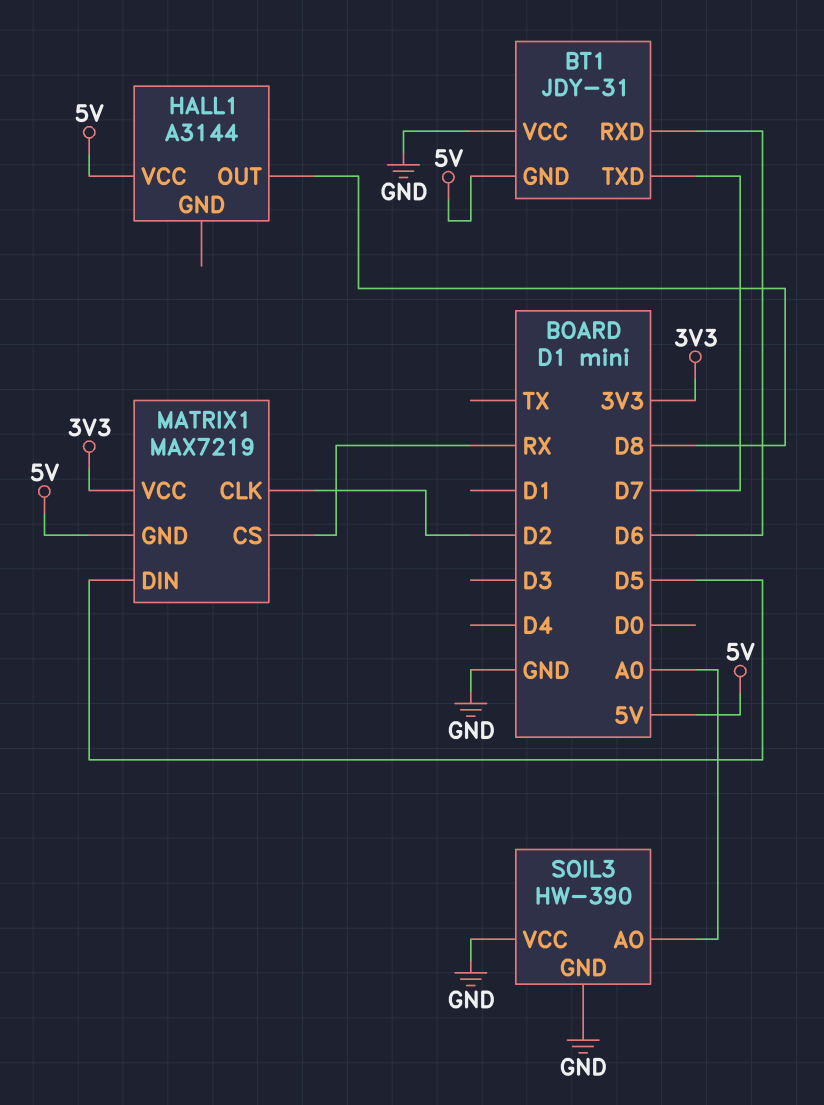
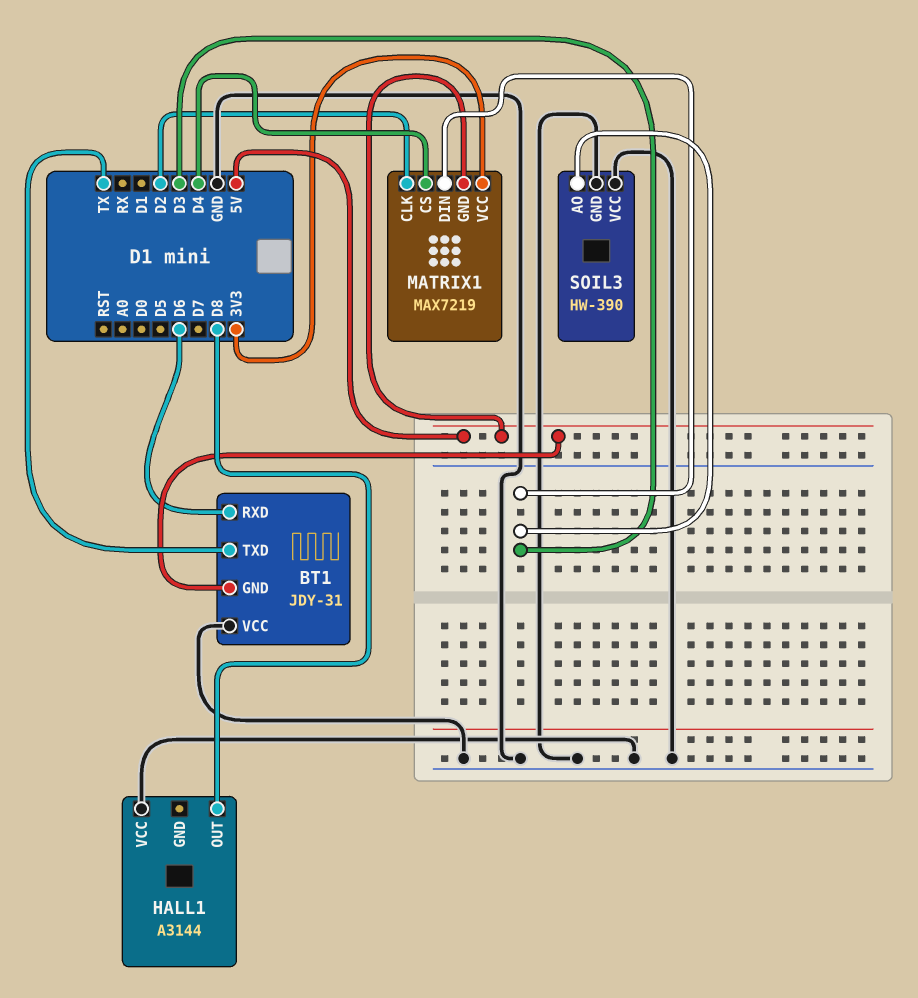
BT1 pin TXD: D7 -> TX
HALL1 pin VCC: 5V -> GND
MATRIX1 pin CS: RX -> D4
MATRIX1 pin DIN: D5 -> D3
SOIL3 pin AO: A0 -> D3

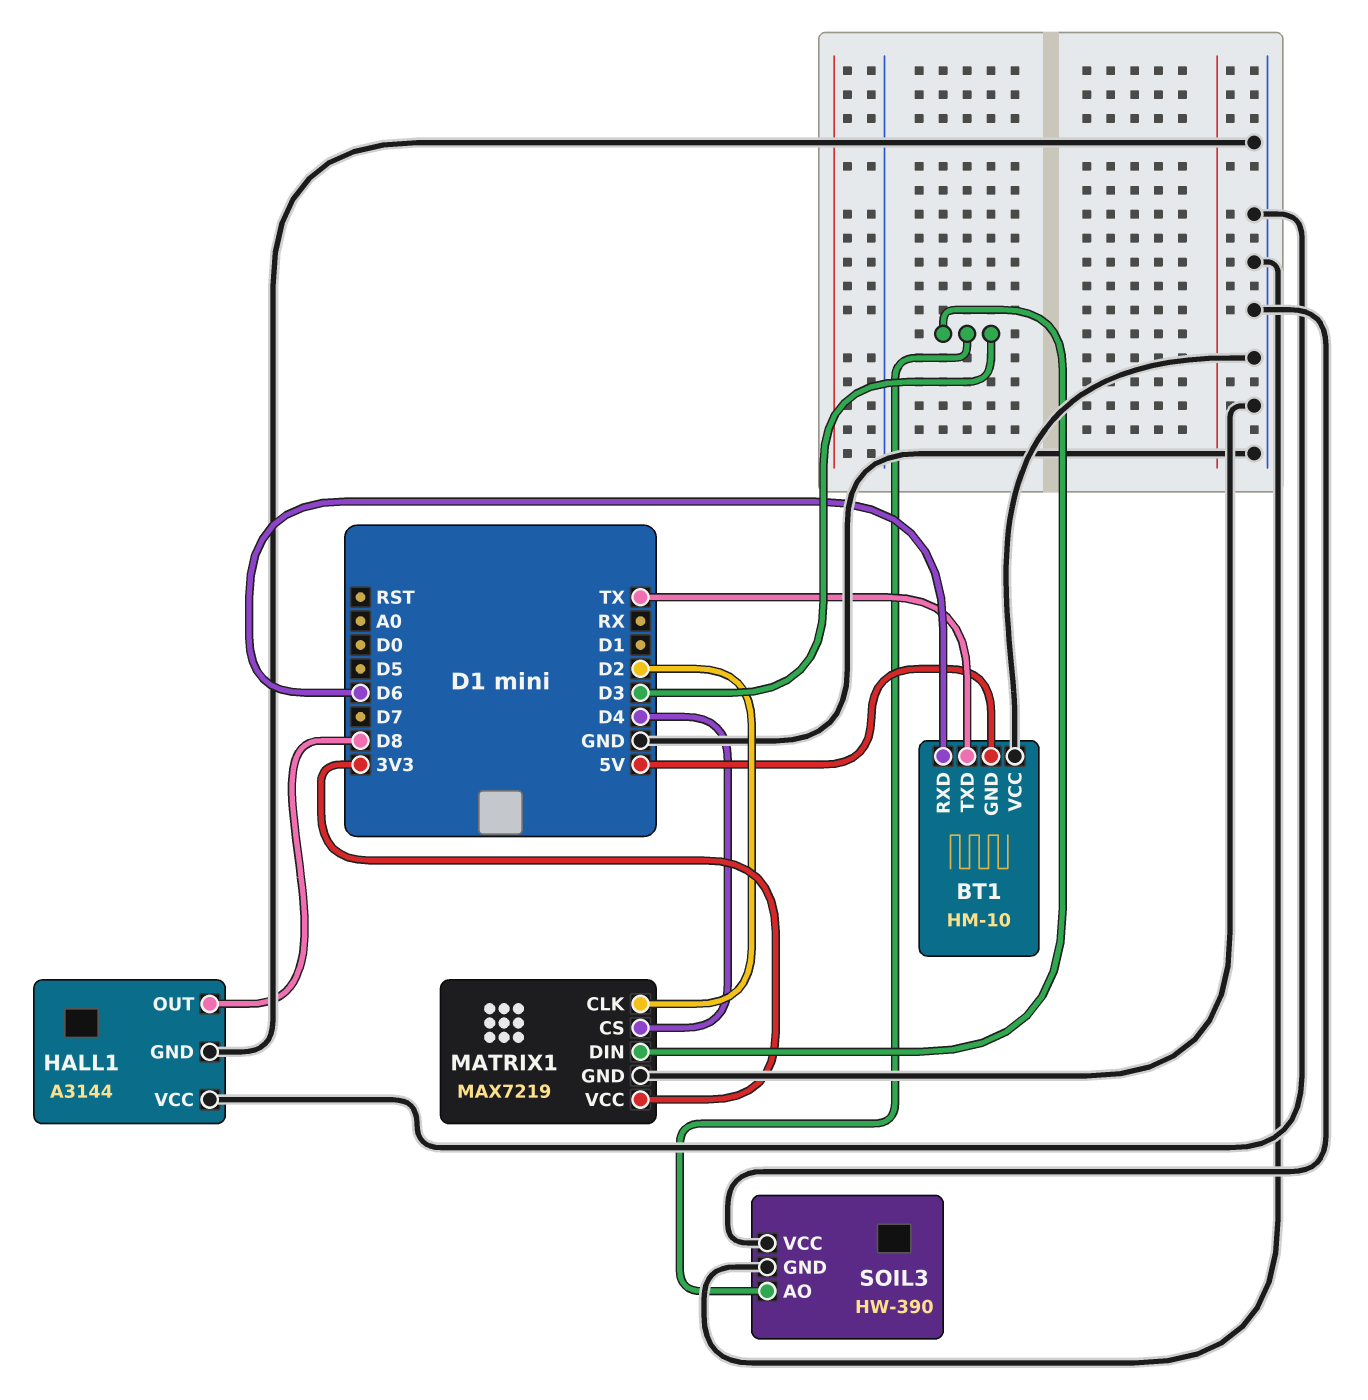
BT1: JDY-31 -> HM-10
HALL1 pin GND: none -> GND
MATRIX1 pin GND: 5V -> GND

